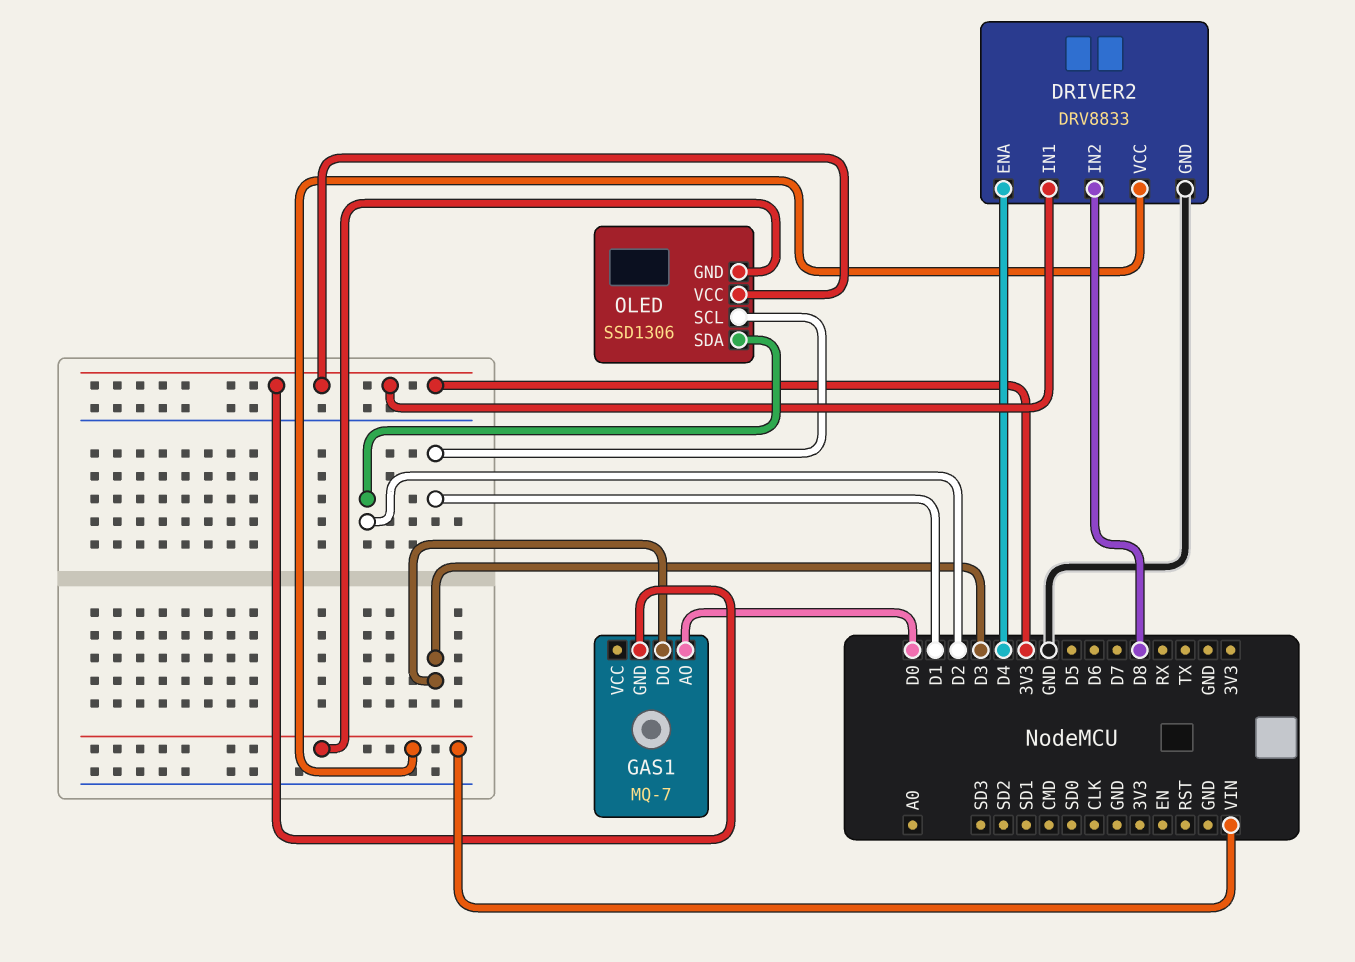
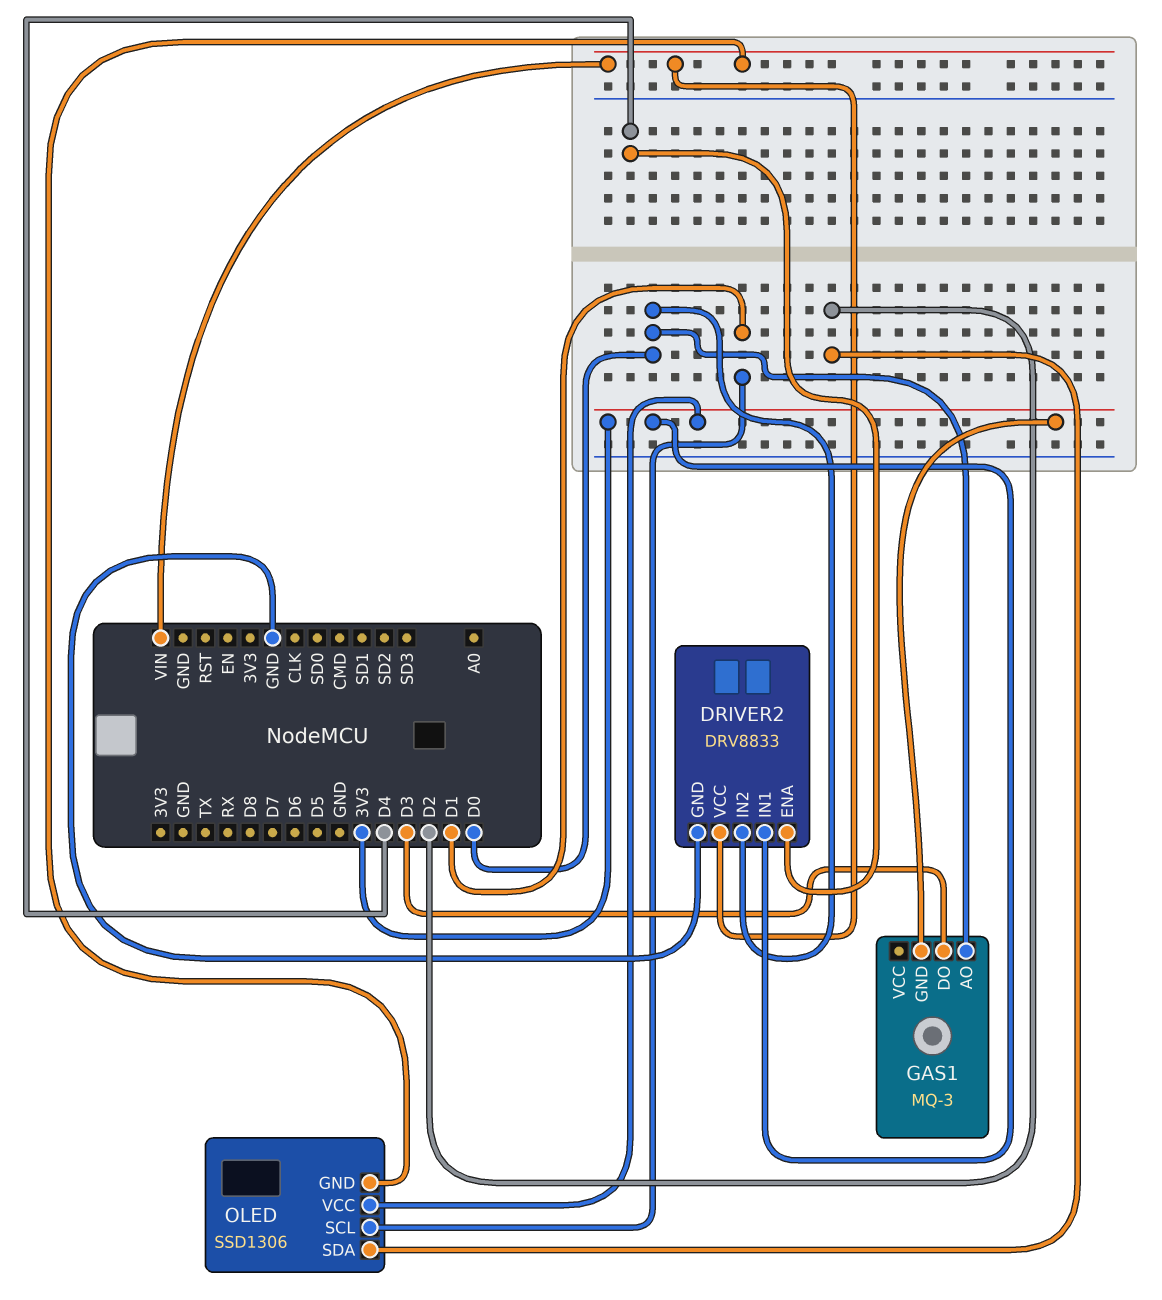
DRIVER2 pin IN2: D8 -> D0
GAS1: MQ-7 -> MQ-3

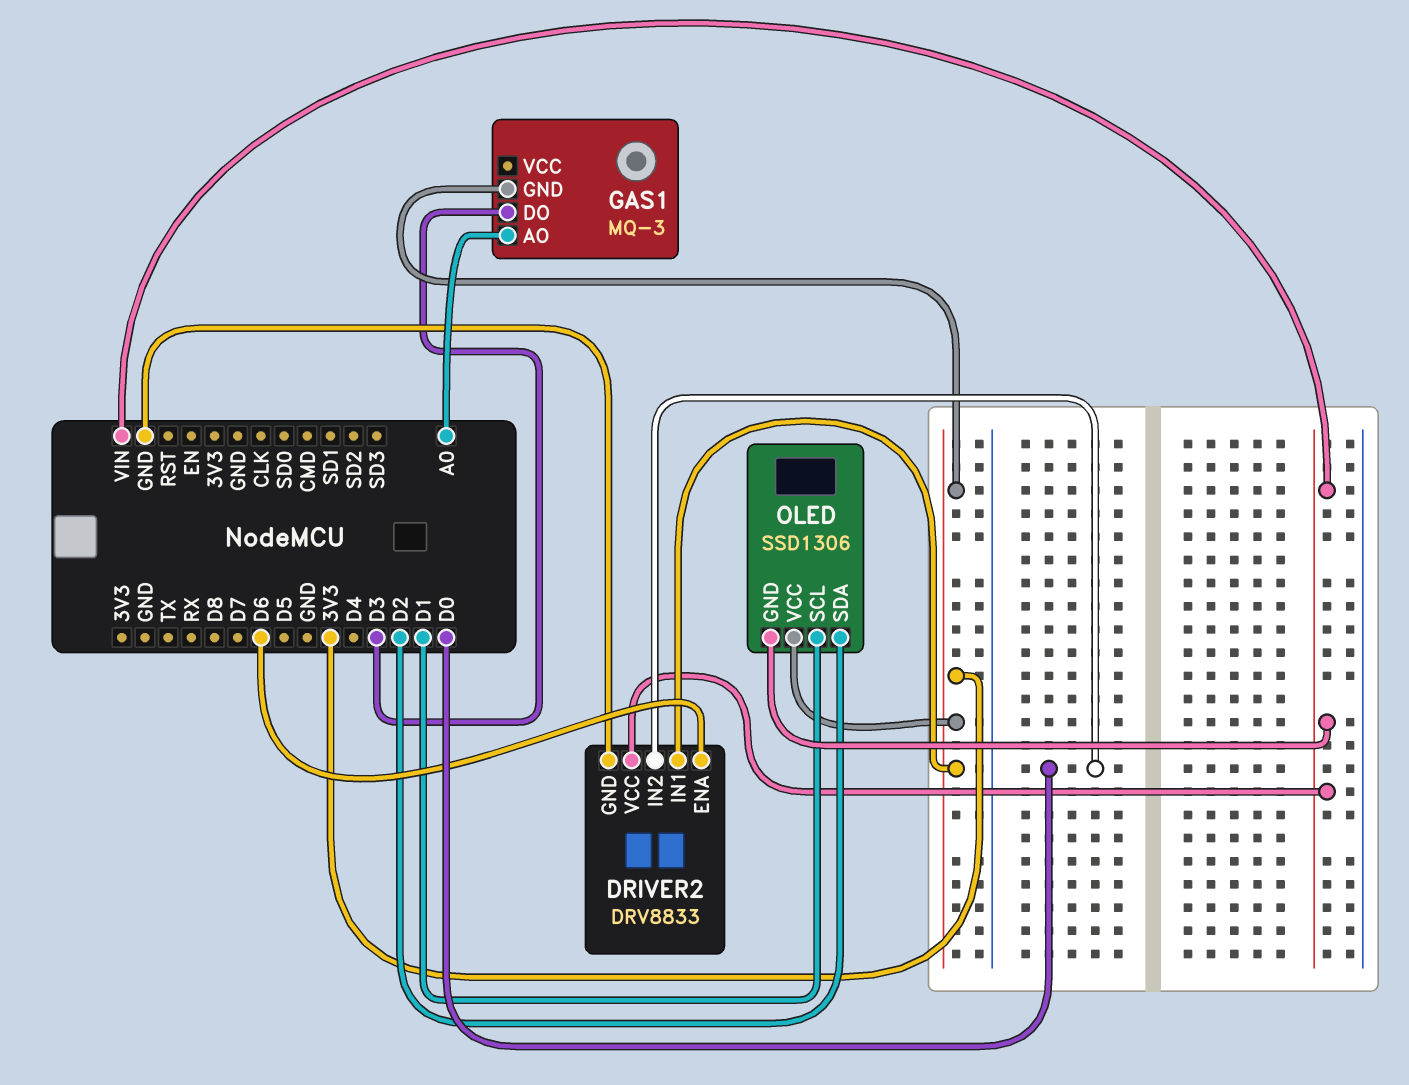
DRIVER2 pin ENA: D4 -> D6
GAS1 pin AO: D0 -> A0

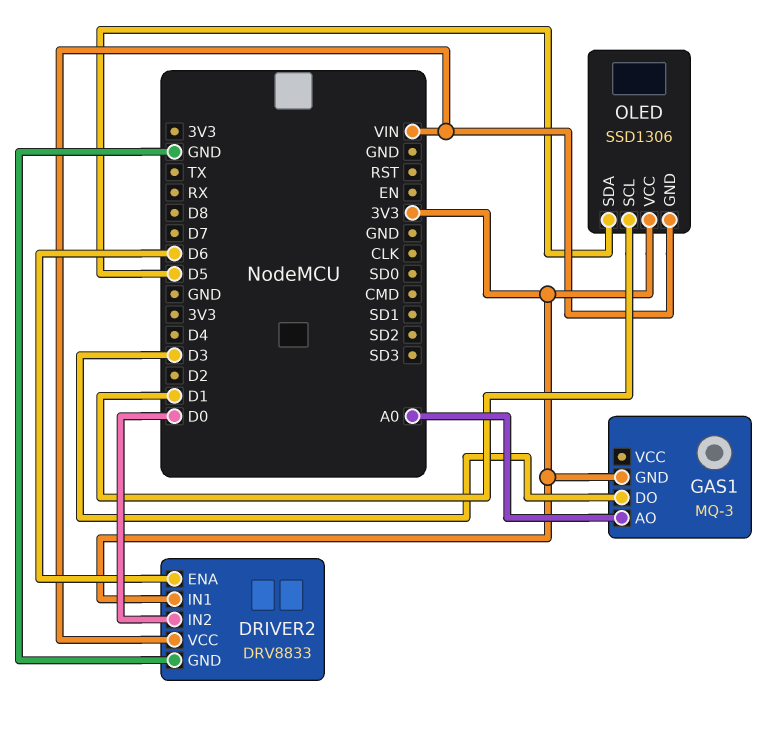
OLED pin SDA: D2 -> D5

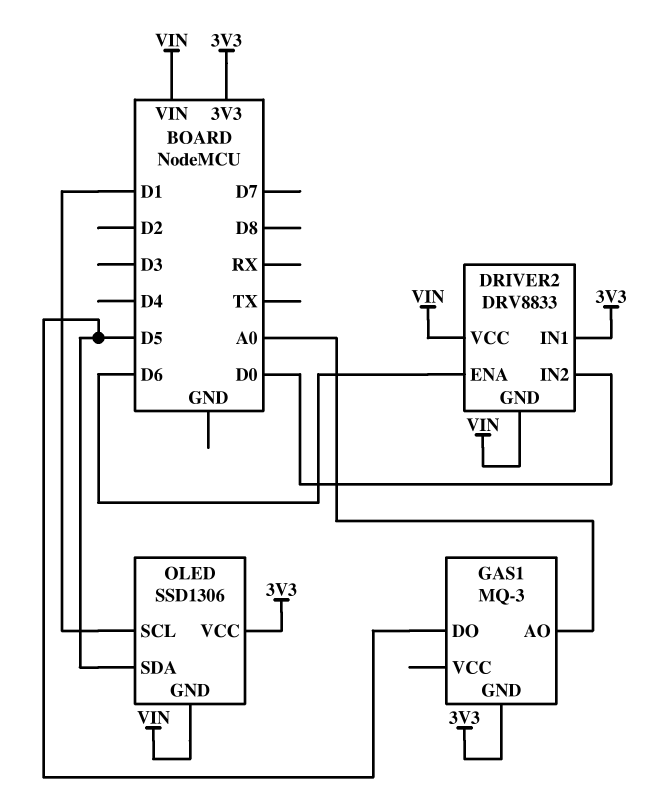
DRIVER2 pin GND: GND -> VIN
GAS1 pin DO: D3 -> D5

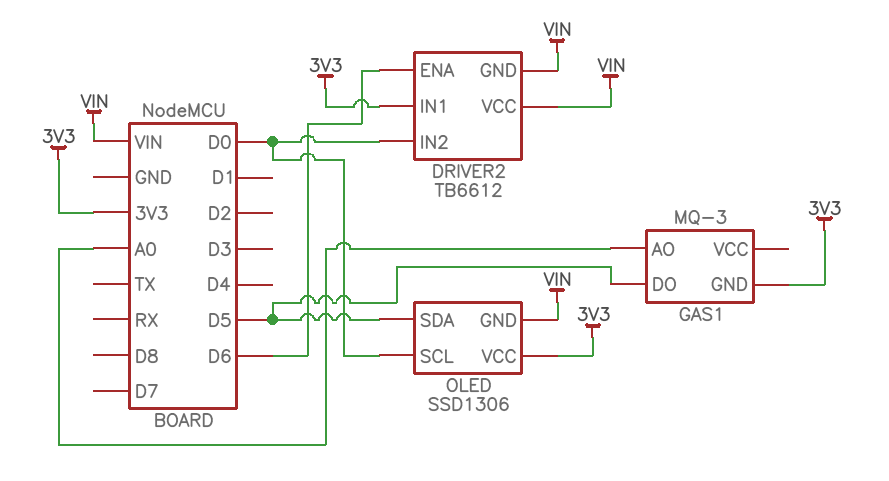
DRIVER2: DRV8833 -> TB6612
OLED pin SCL: D1 -> D0

